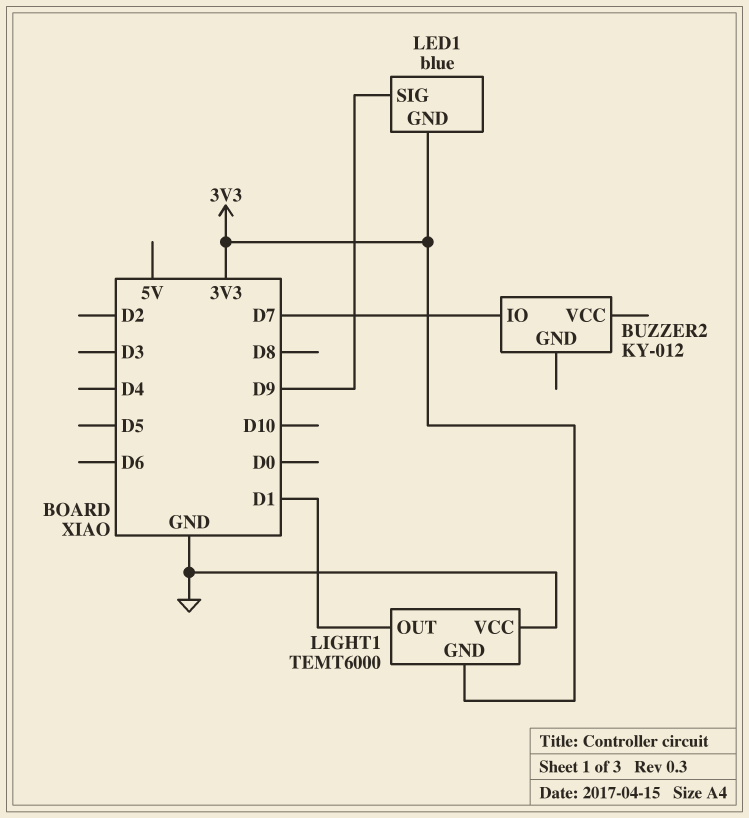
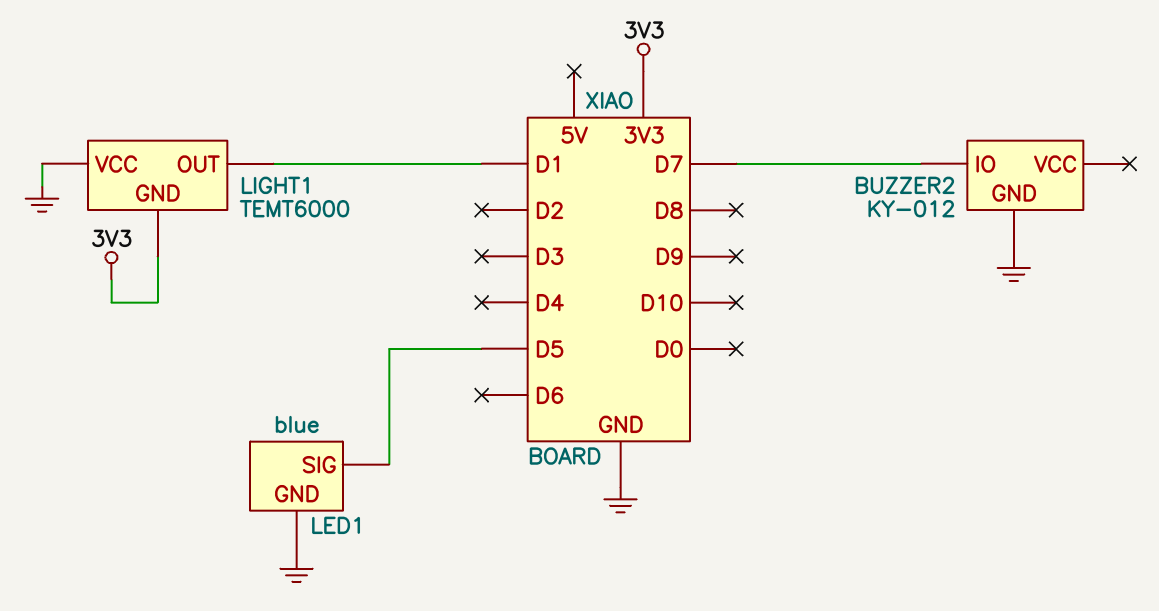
BUZZER2 pin GND: none -> GND
LED1 pin GND: 3V3 -> GND
LED1 pin SIG: D9 -> D5

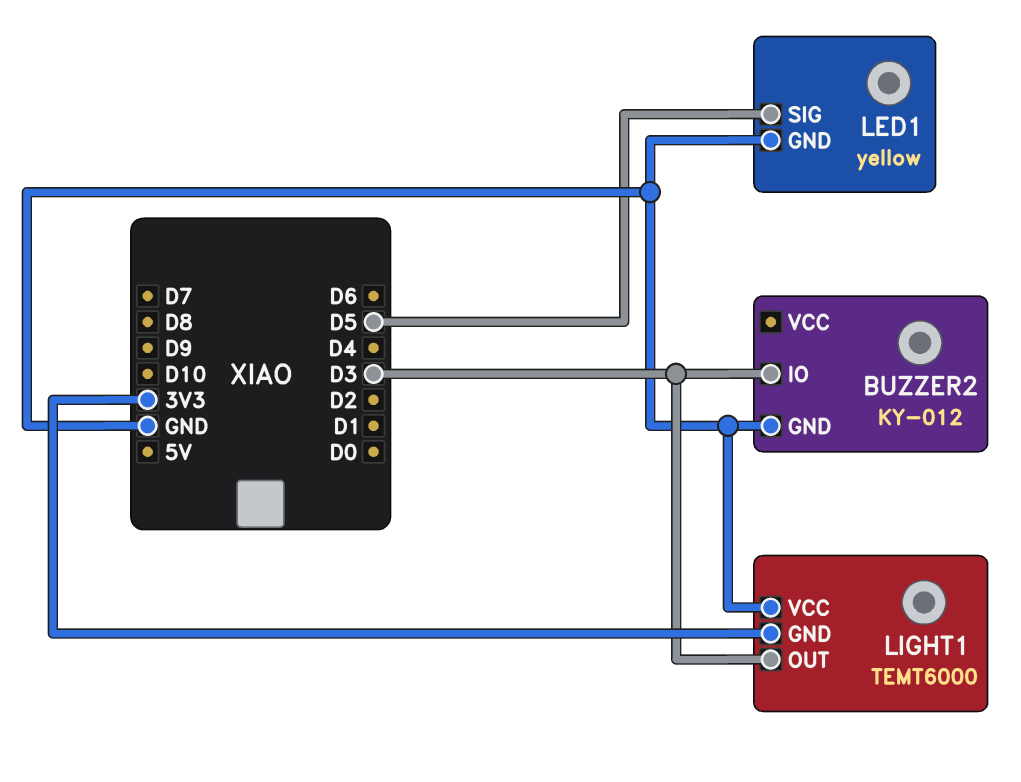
BUZZER2 pin IO: D7 -> D3
LED1: blue -> yellow
LIGHT1 pin OUT: D1 -> D3

